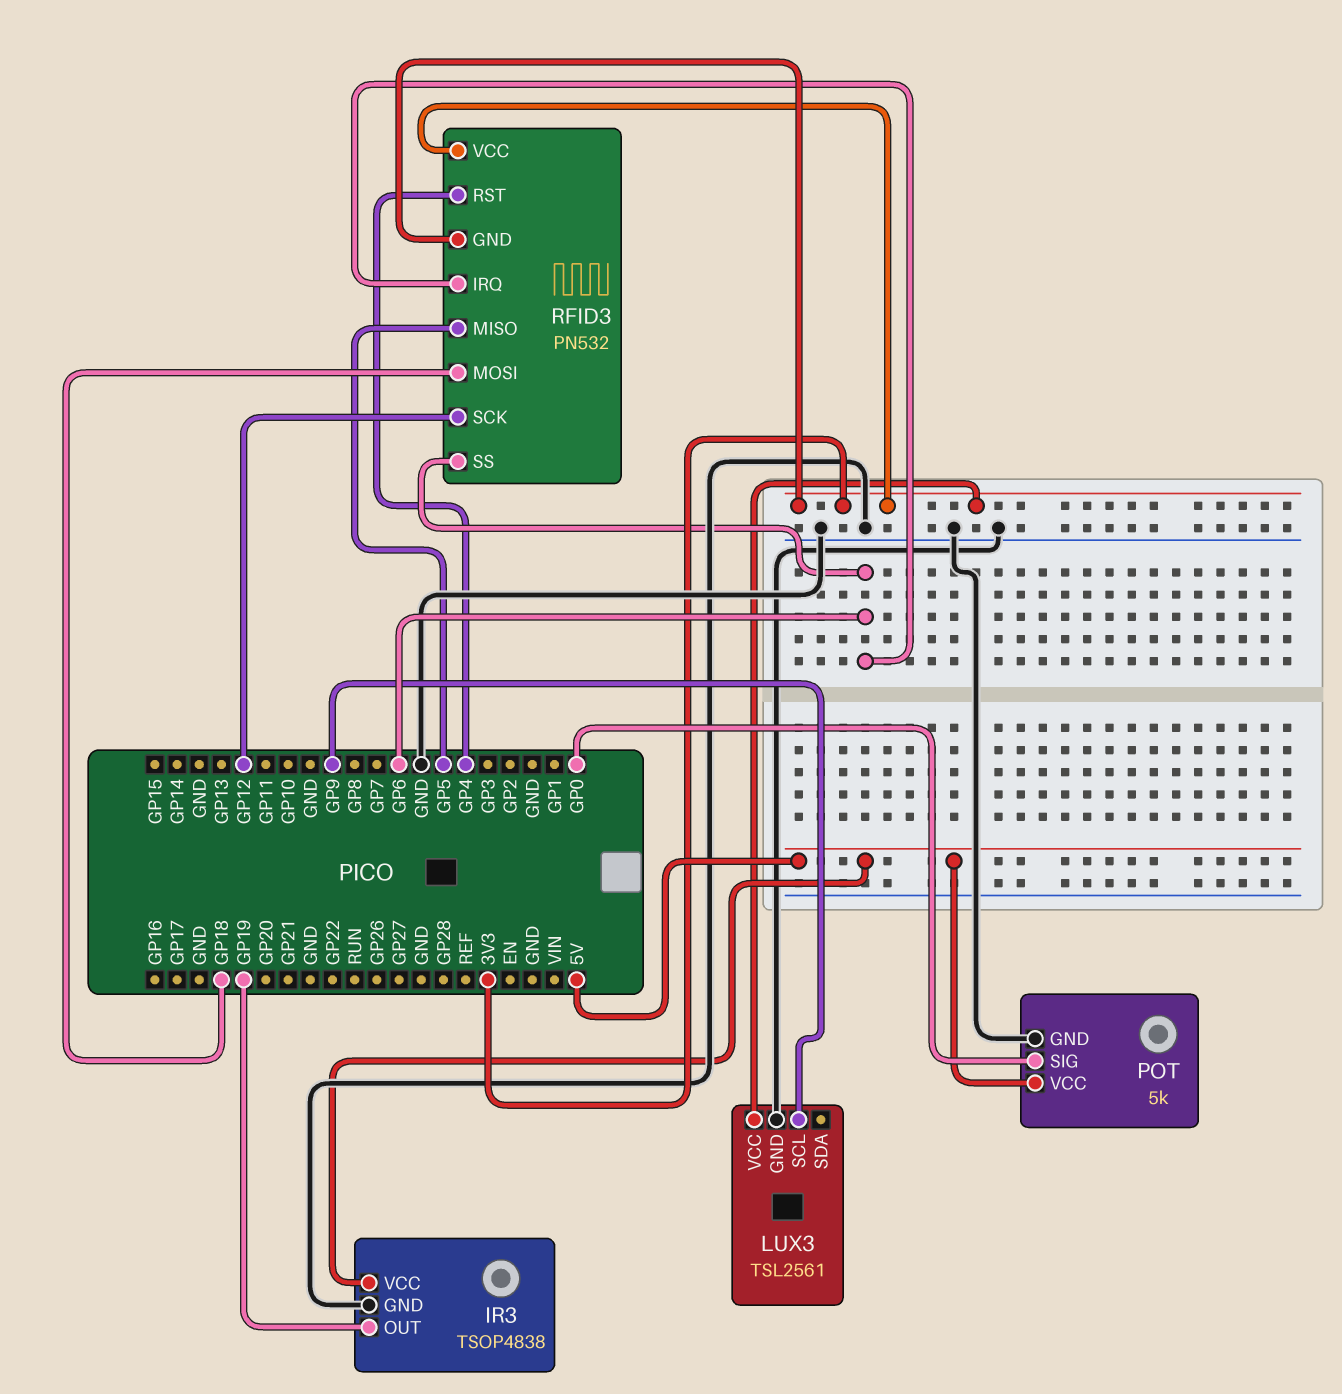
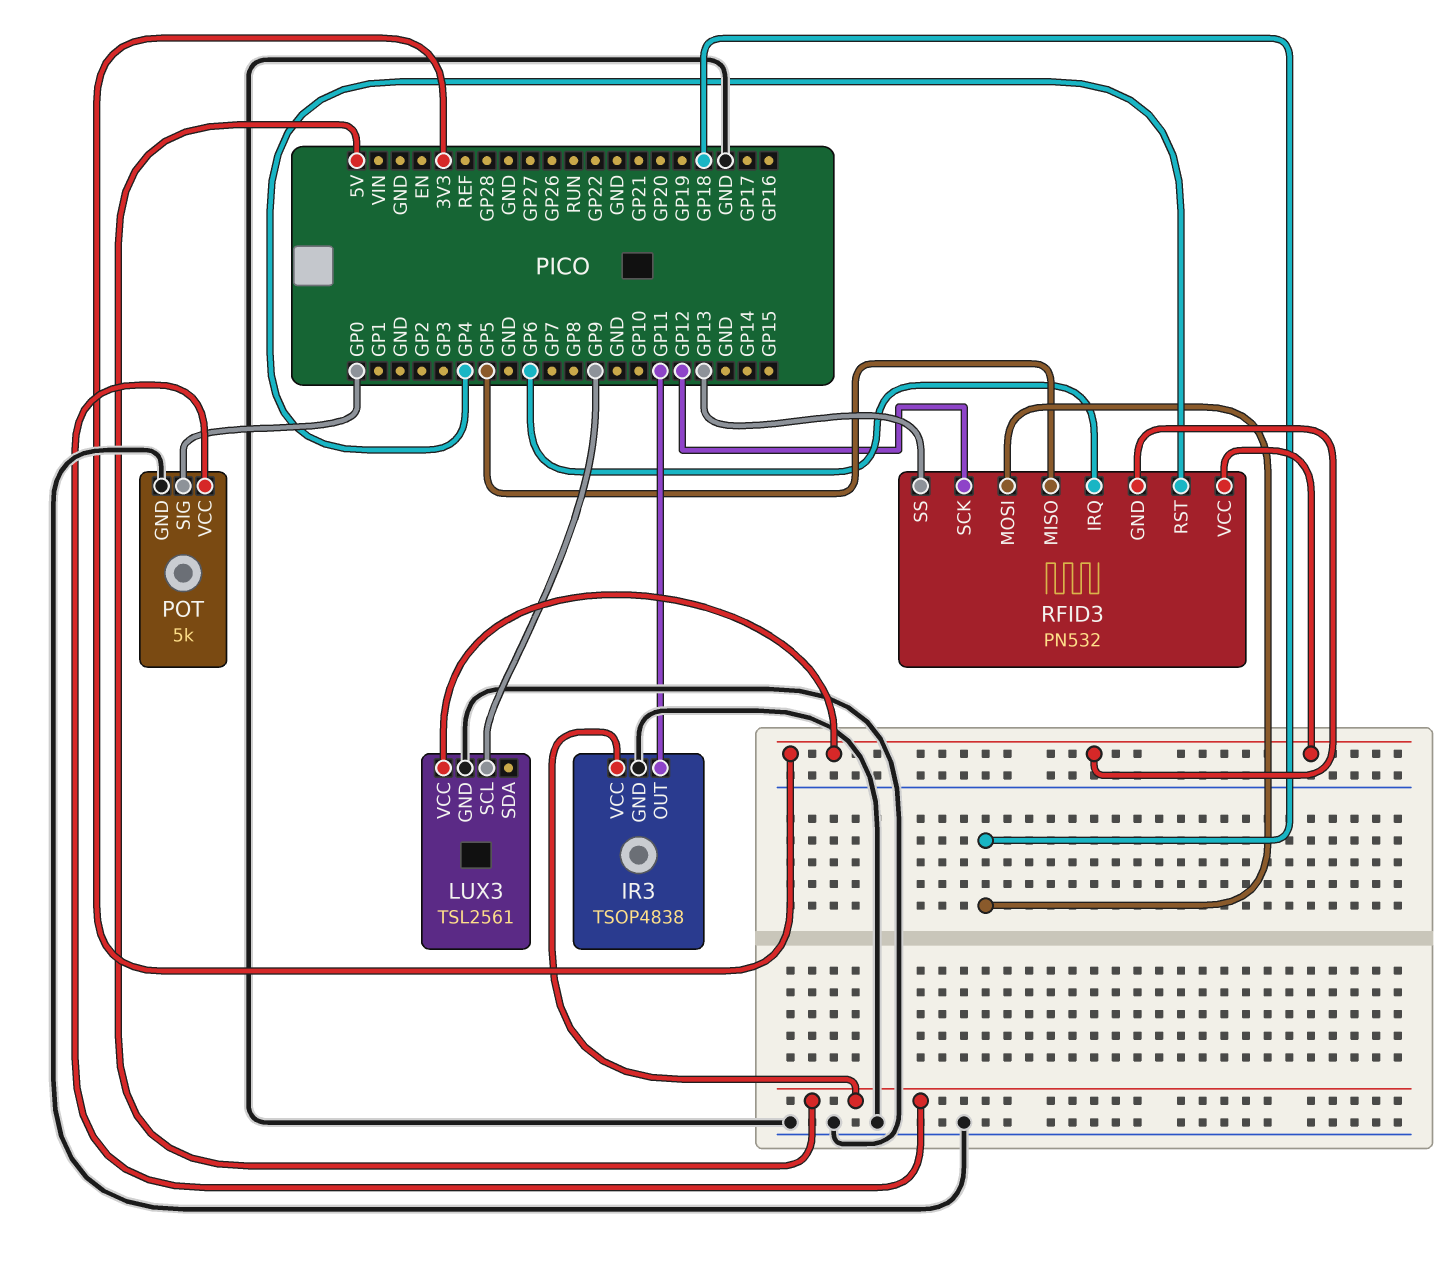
IR3 pin OUT: GP19 -> GP11
RFID3 pin SS: GP6 -> GP13

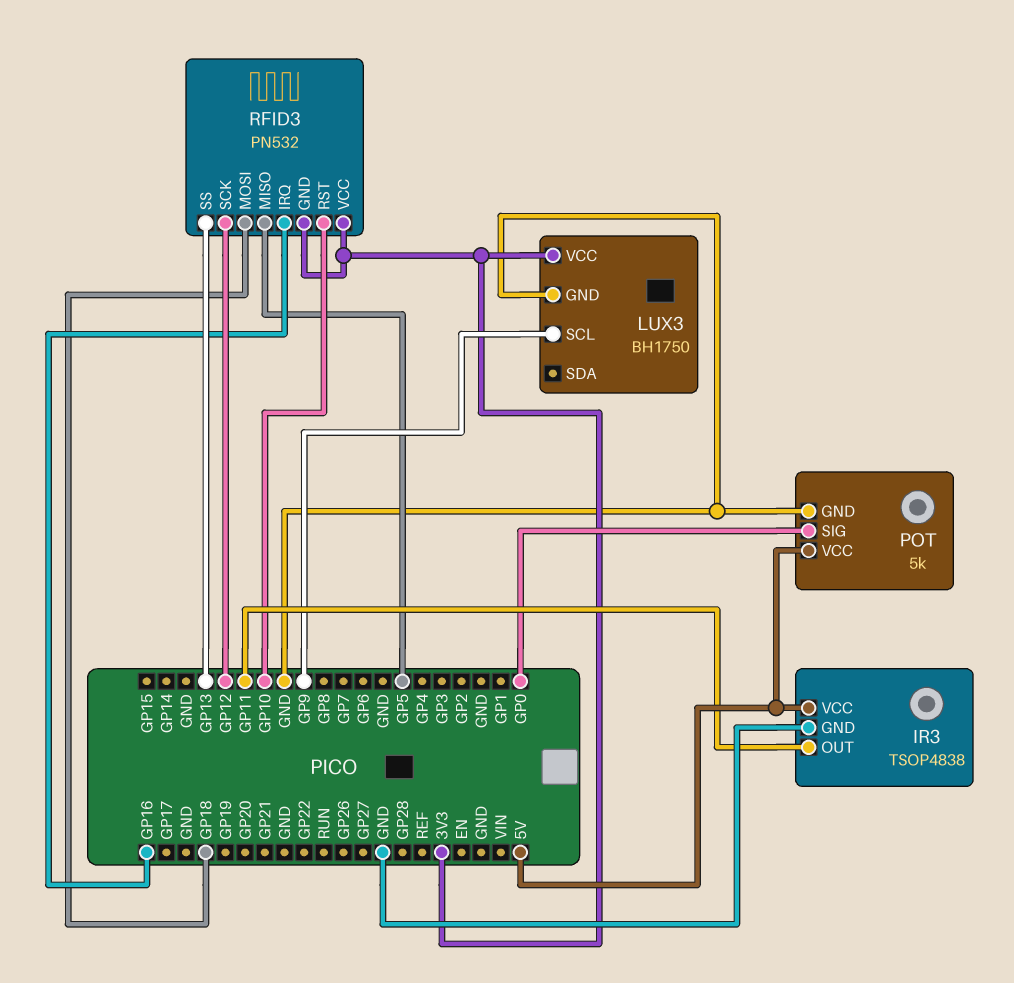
LUX3: TSL2561 -> BH1750
RFID3 pin IRQ: GP6 -> GP16
RFID3 pin RST: GP4 -> GP10

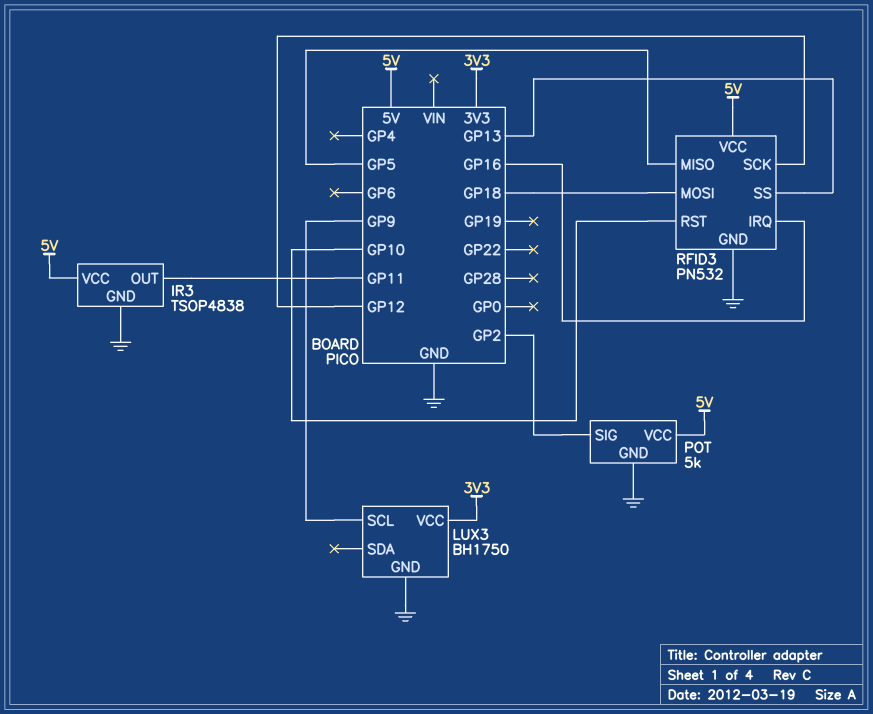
POT pin SIG: GP0 -> GP2
RFID3 pin GND: 3V3 -> GND
RFID3 pin VCC: 3V3 -> 5V

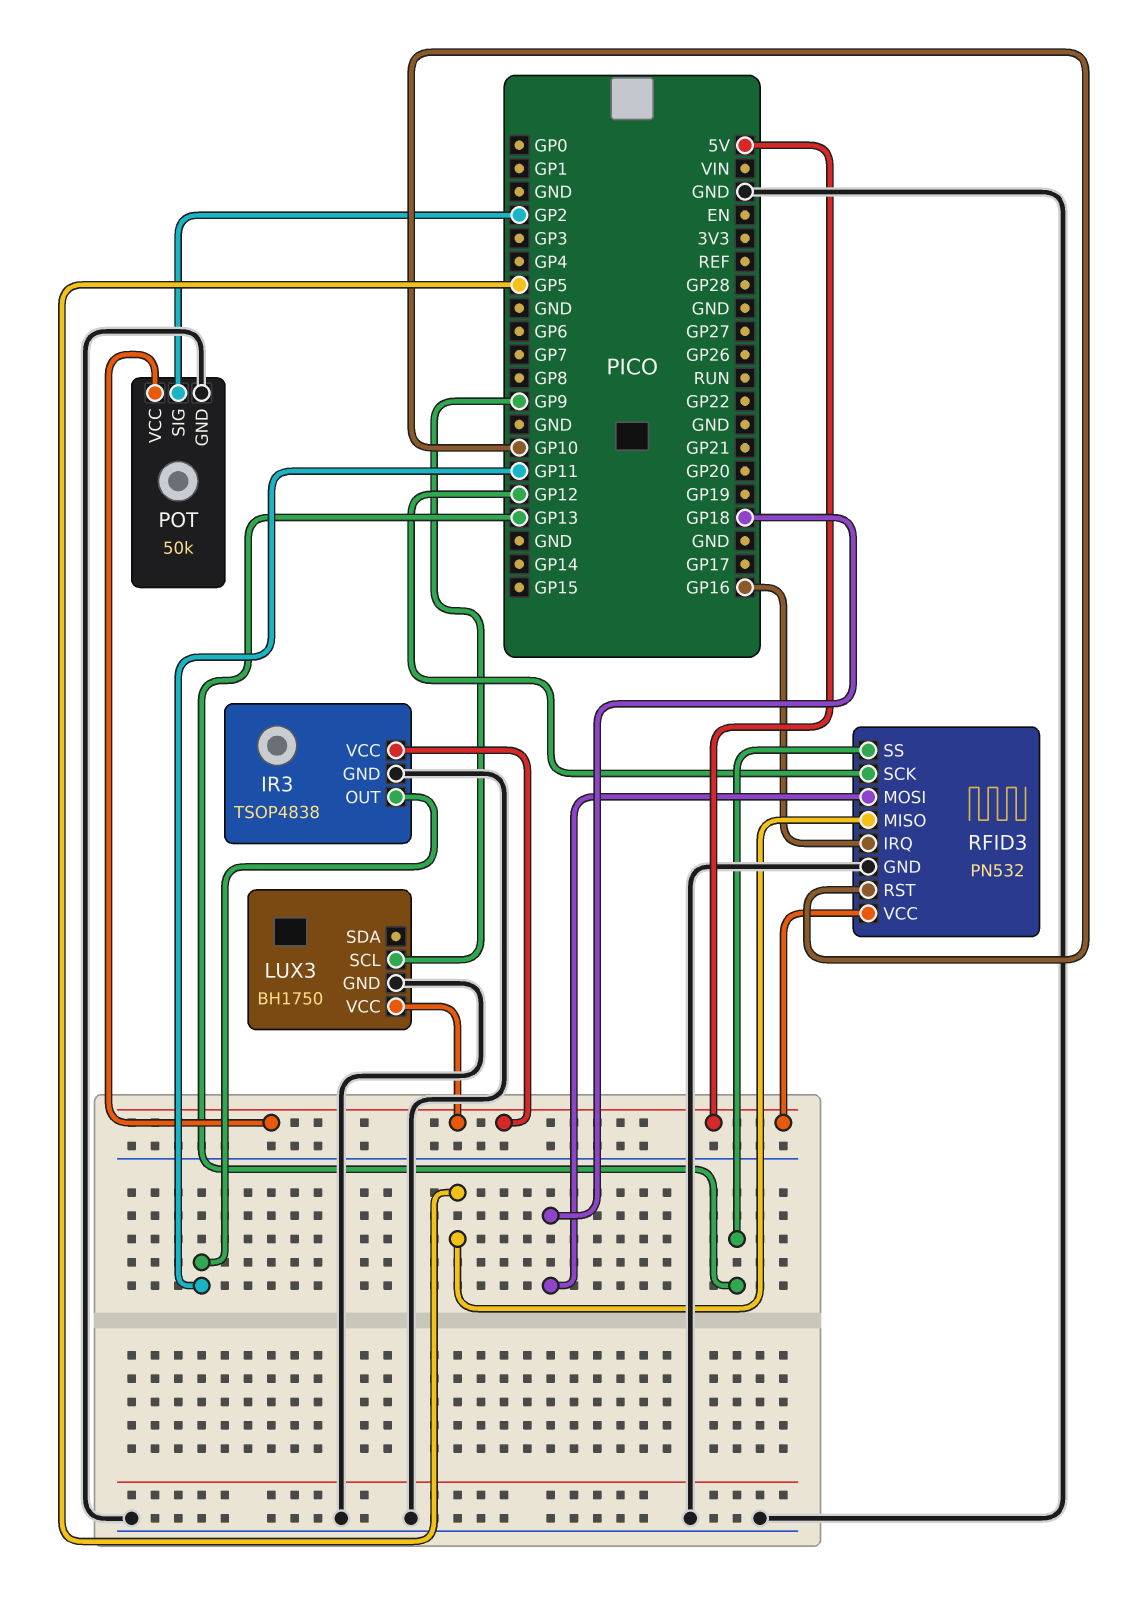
LUX3 pin VCC: 3V3 -> 5V
POT: 5k -> 50k

